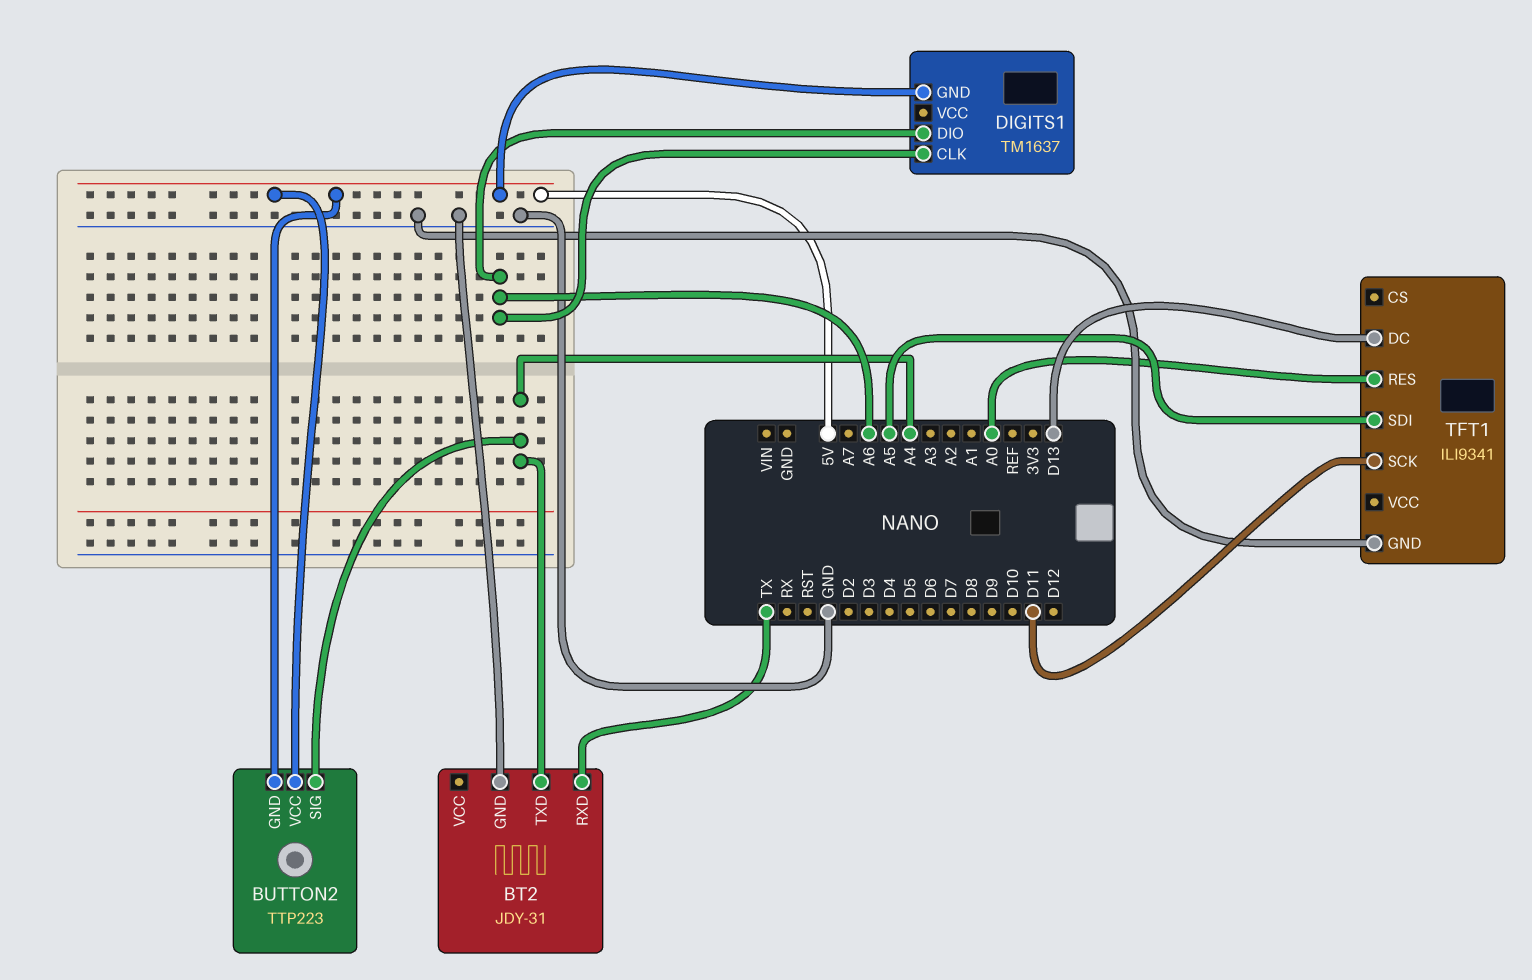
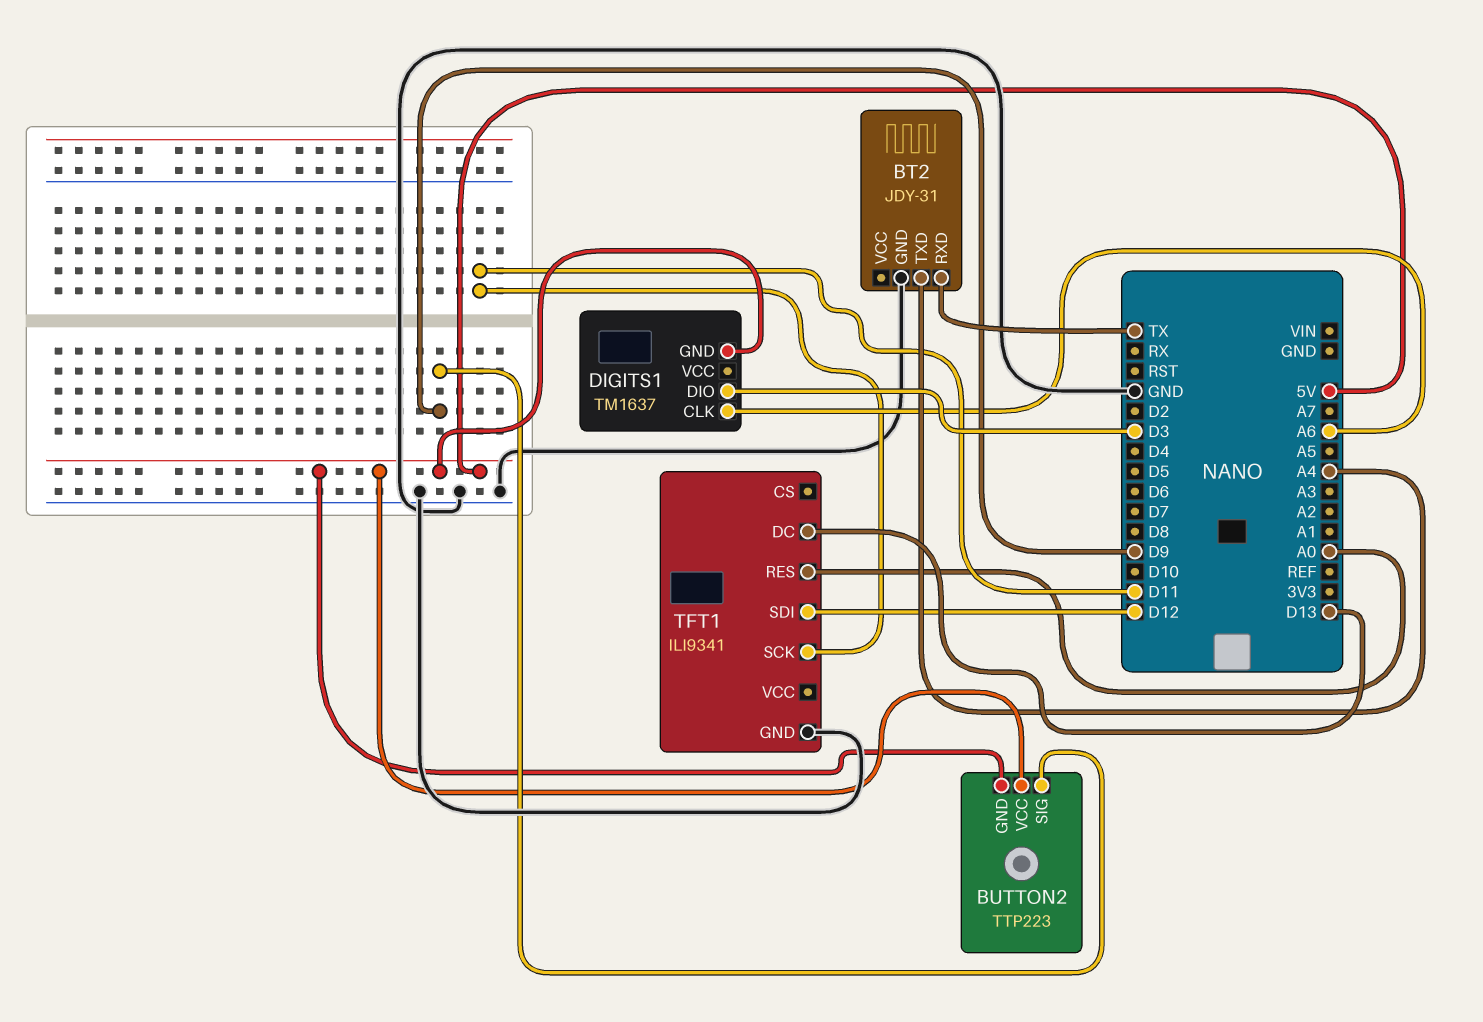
BUTTON2 pin SIG: A4 -> D9
DIGITS1 pin DIO: A6 -> D3
TFT1 pin SDI: A5 -> D12

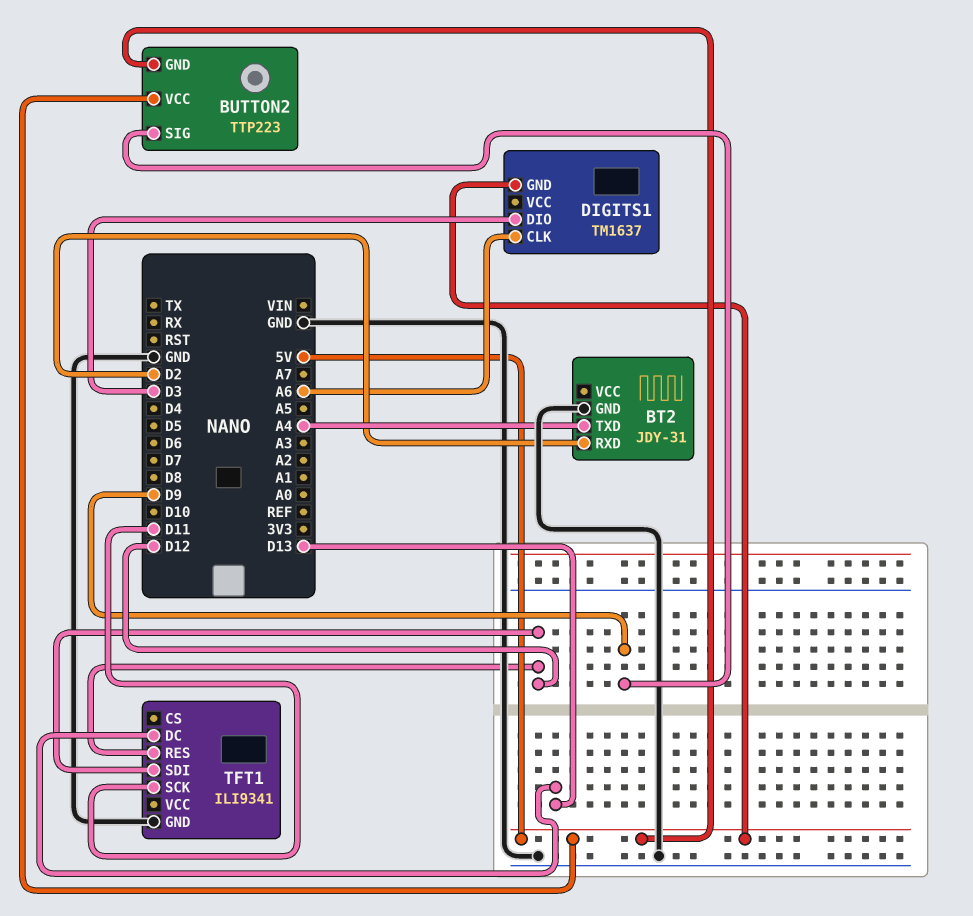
BT2 pin RXD: TX -> D2
TFT1 pin RES: A0 -> D12

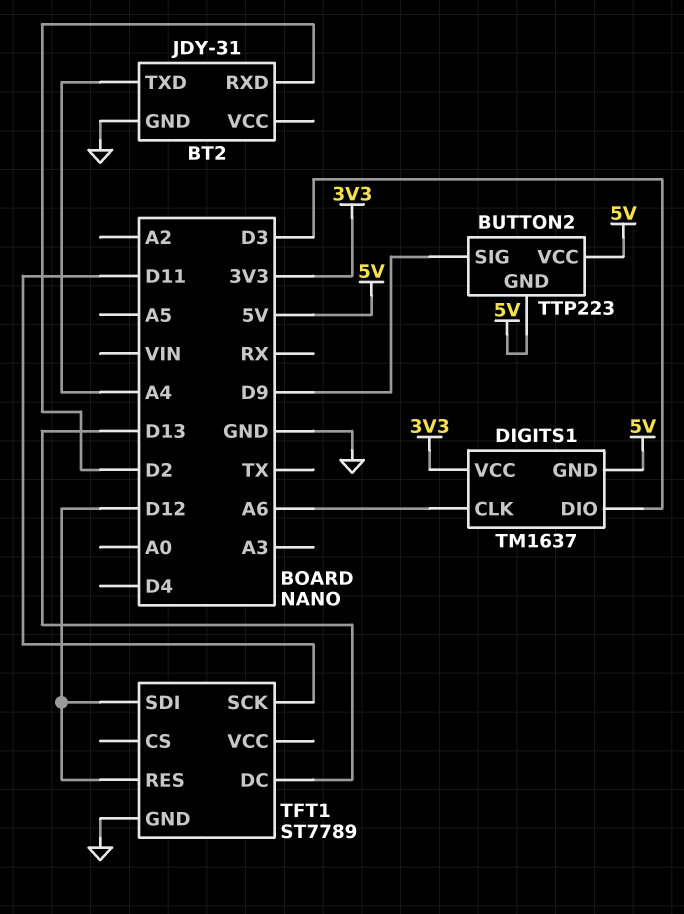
DIGITS1 pin VCC: none -> 3V3
TFT1: ILI9341 -> ST7789

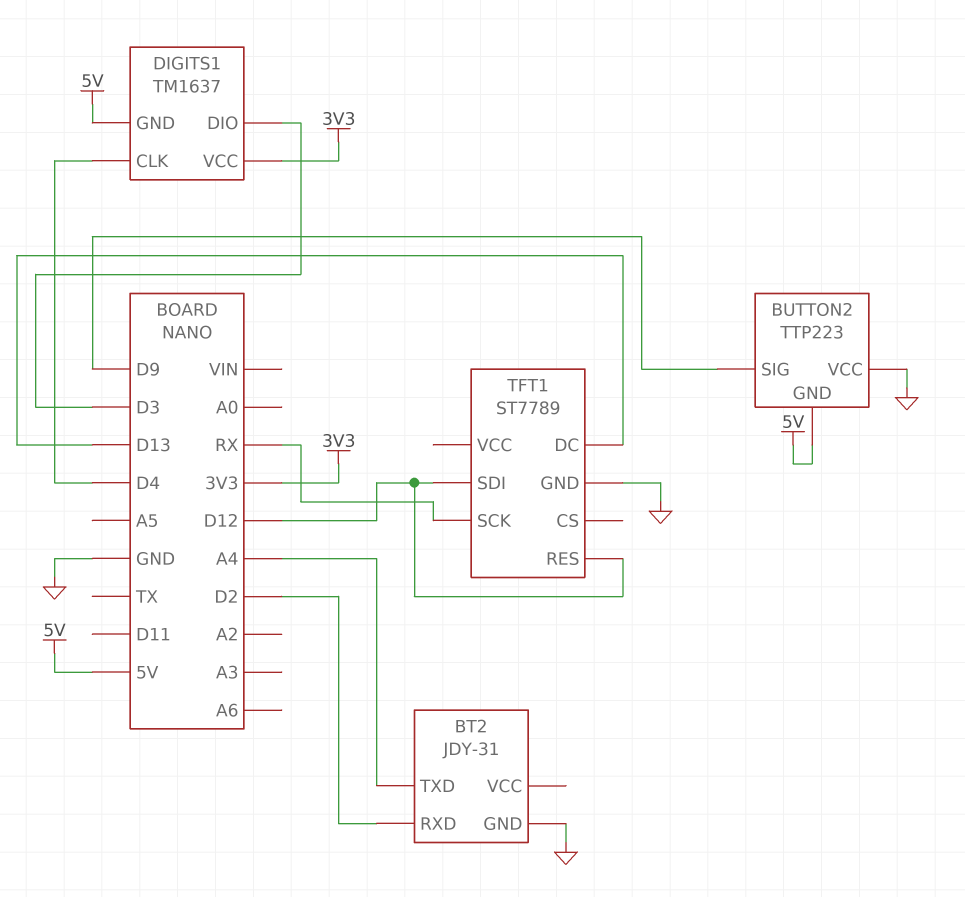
BUTTON2 pin VCC: 5V -> GND
DIGITS1 pin CLK: A6 -> D4
TFT1 pin SCK: D11 -> RX

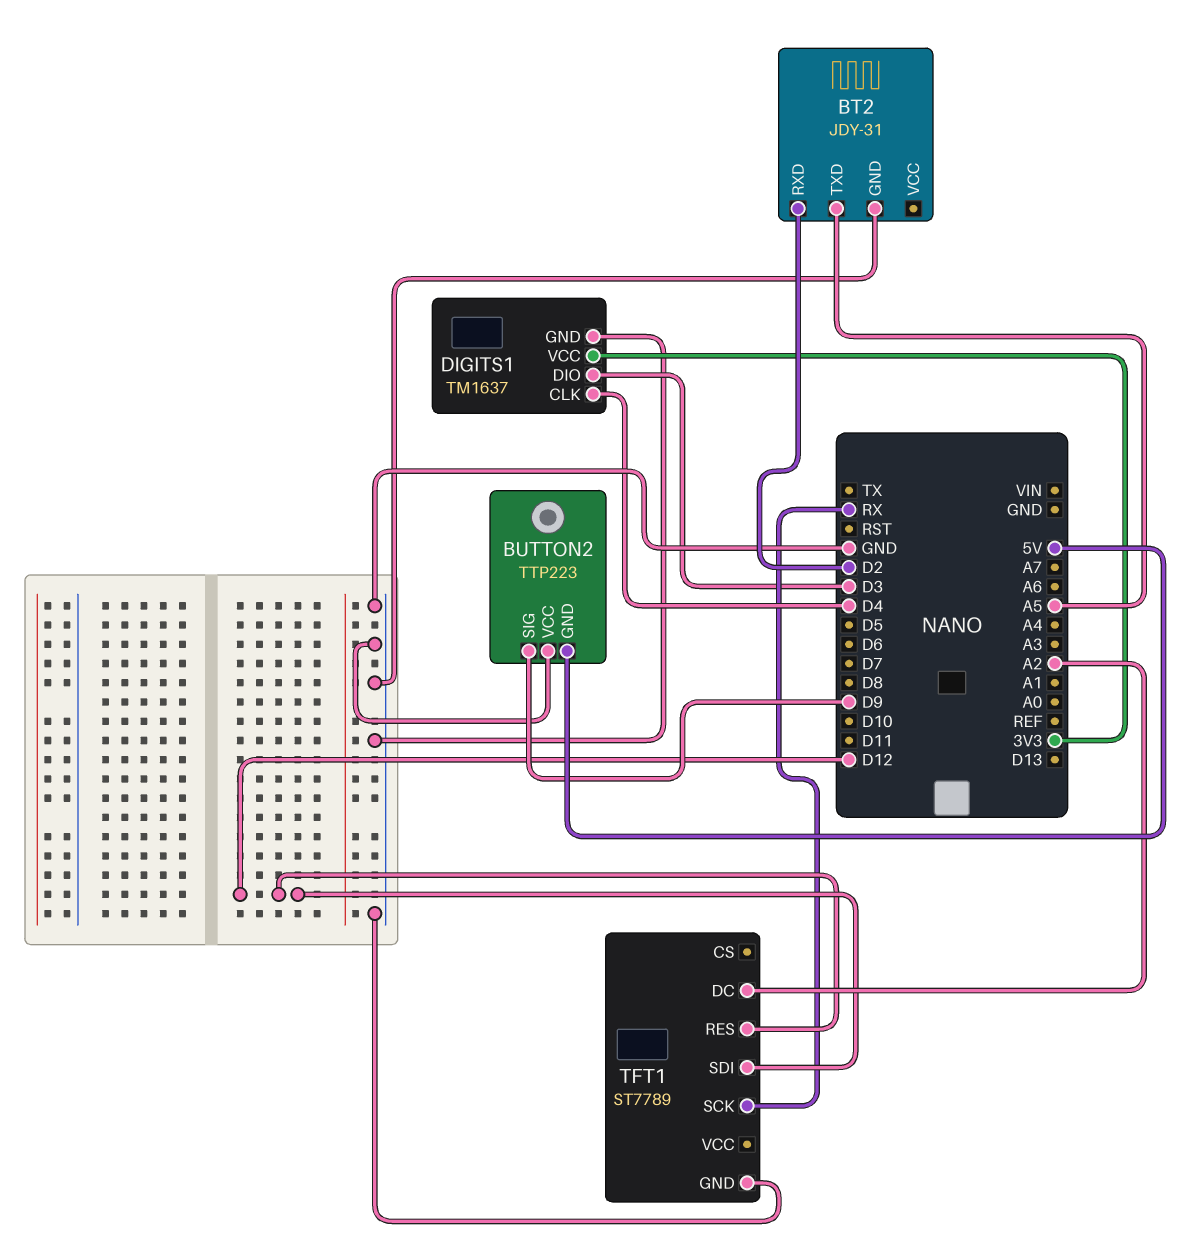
BT2 pin TXD: A4 -> A5
DIGITS1 pin GND: 5V -> GND
TFT1 pin DC: D13 -> A2

